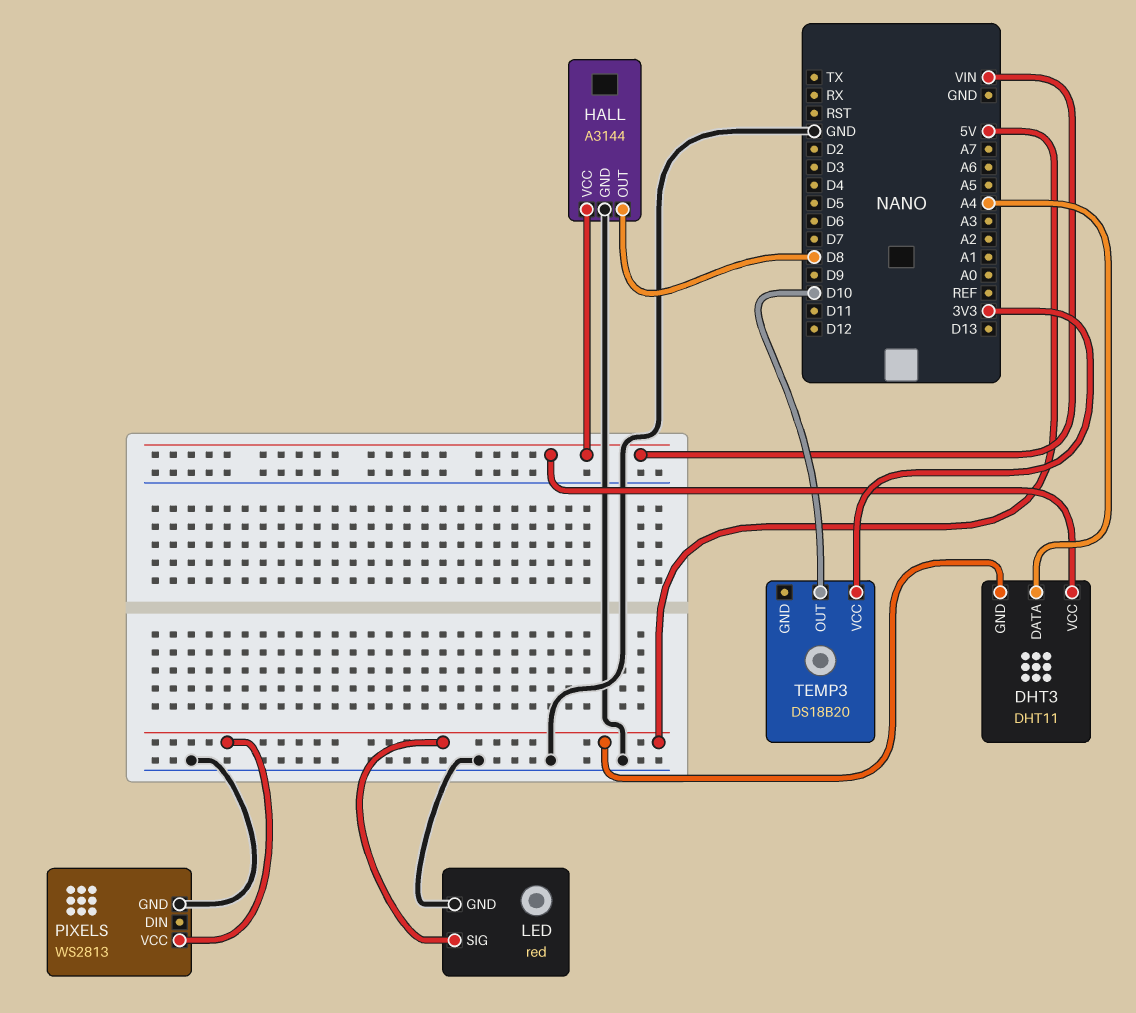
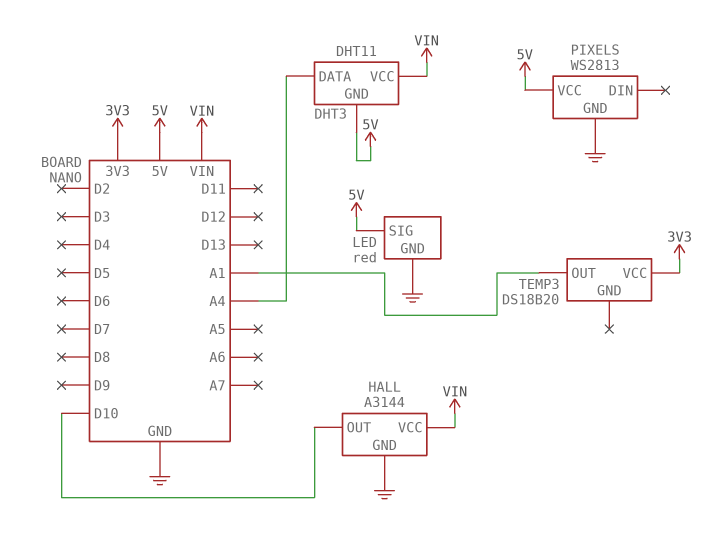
HALL pin OUT: D8 -> D10
TEMP3 pin OUT: D10 -> A1

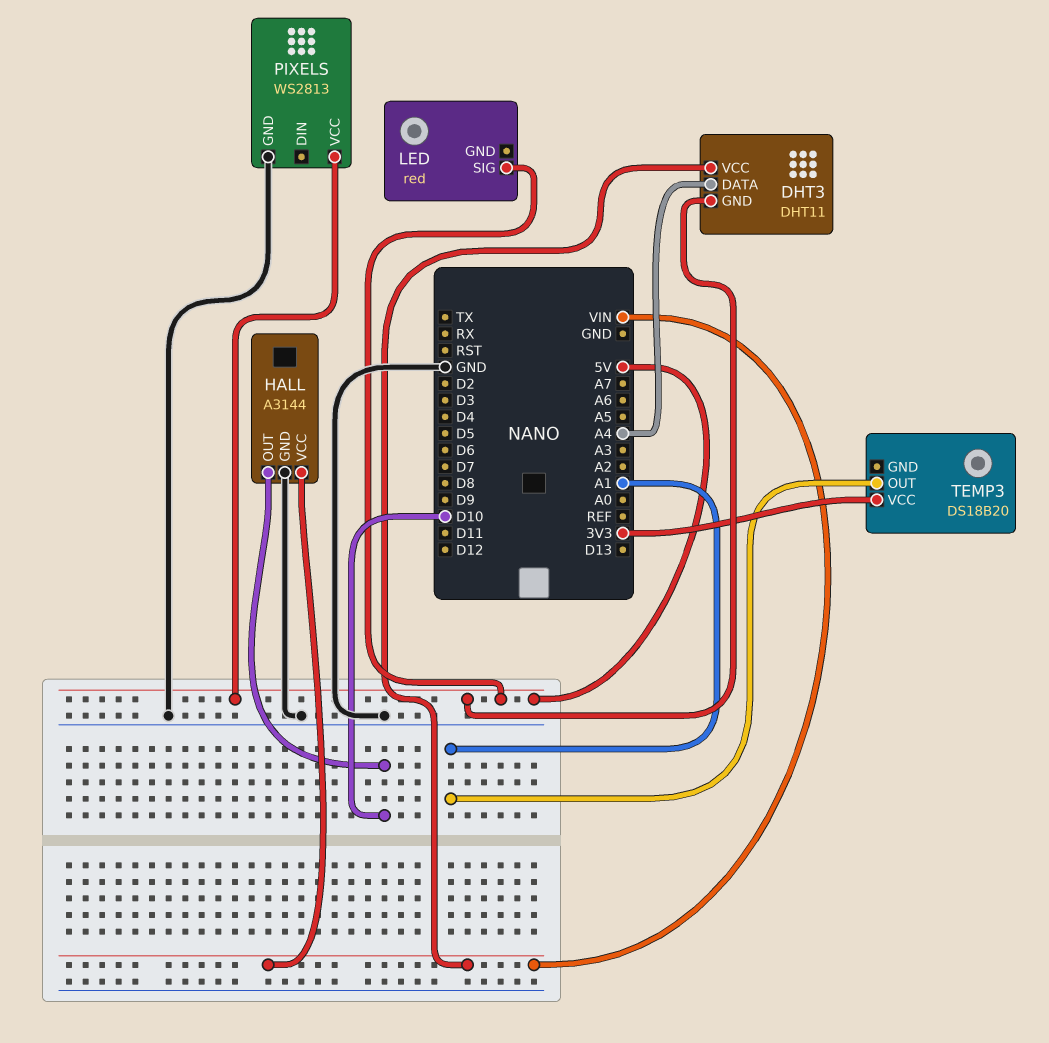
LED pin GND: GND -> none

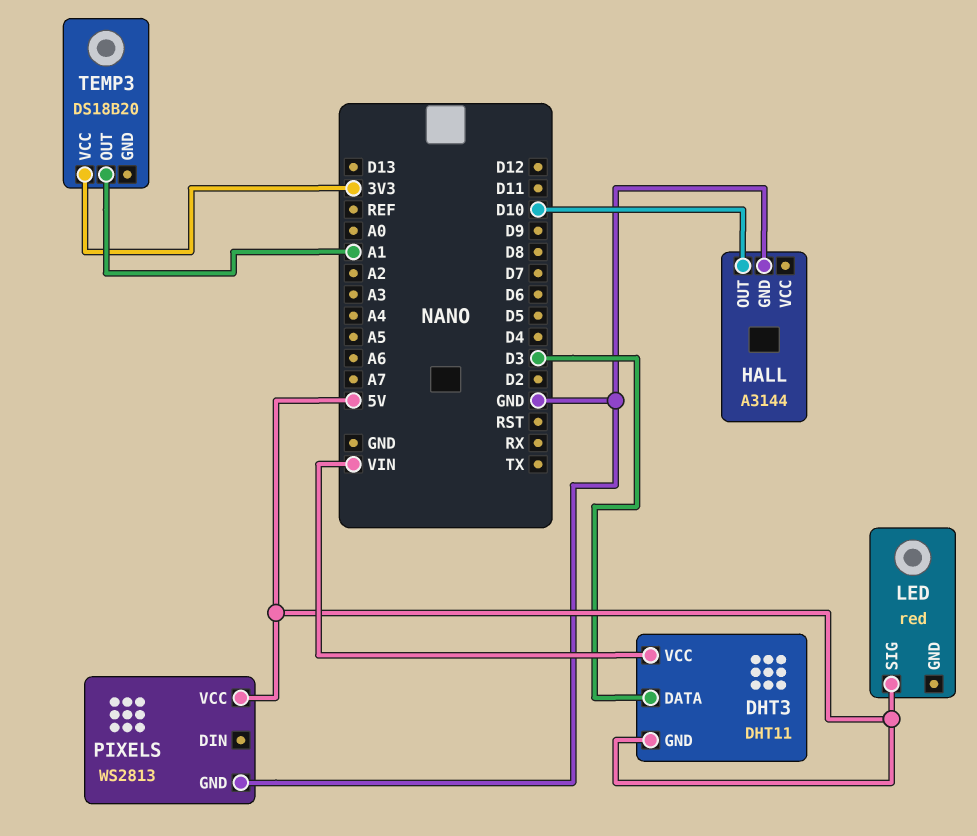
DHT3 pin DATA: A4 -> D3
HALL pin VCC: VIN -> none

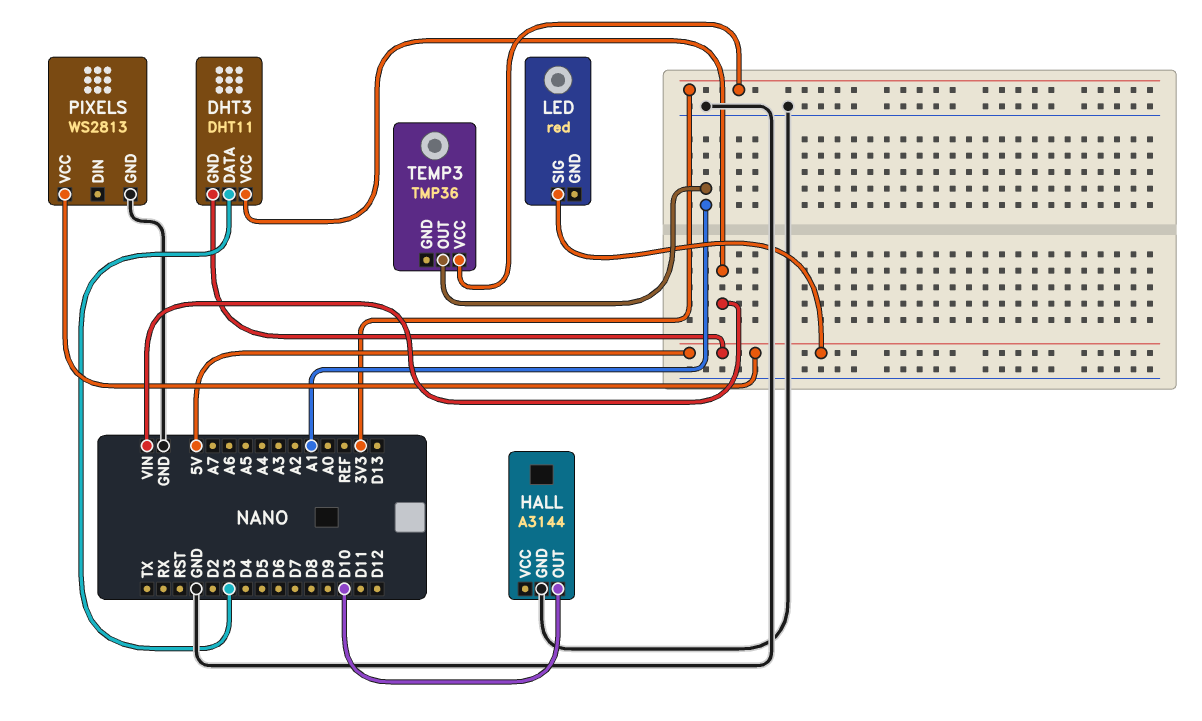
TEMP3: DS18B20 -> TMP36

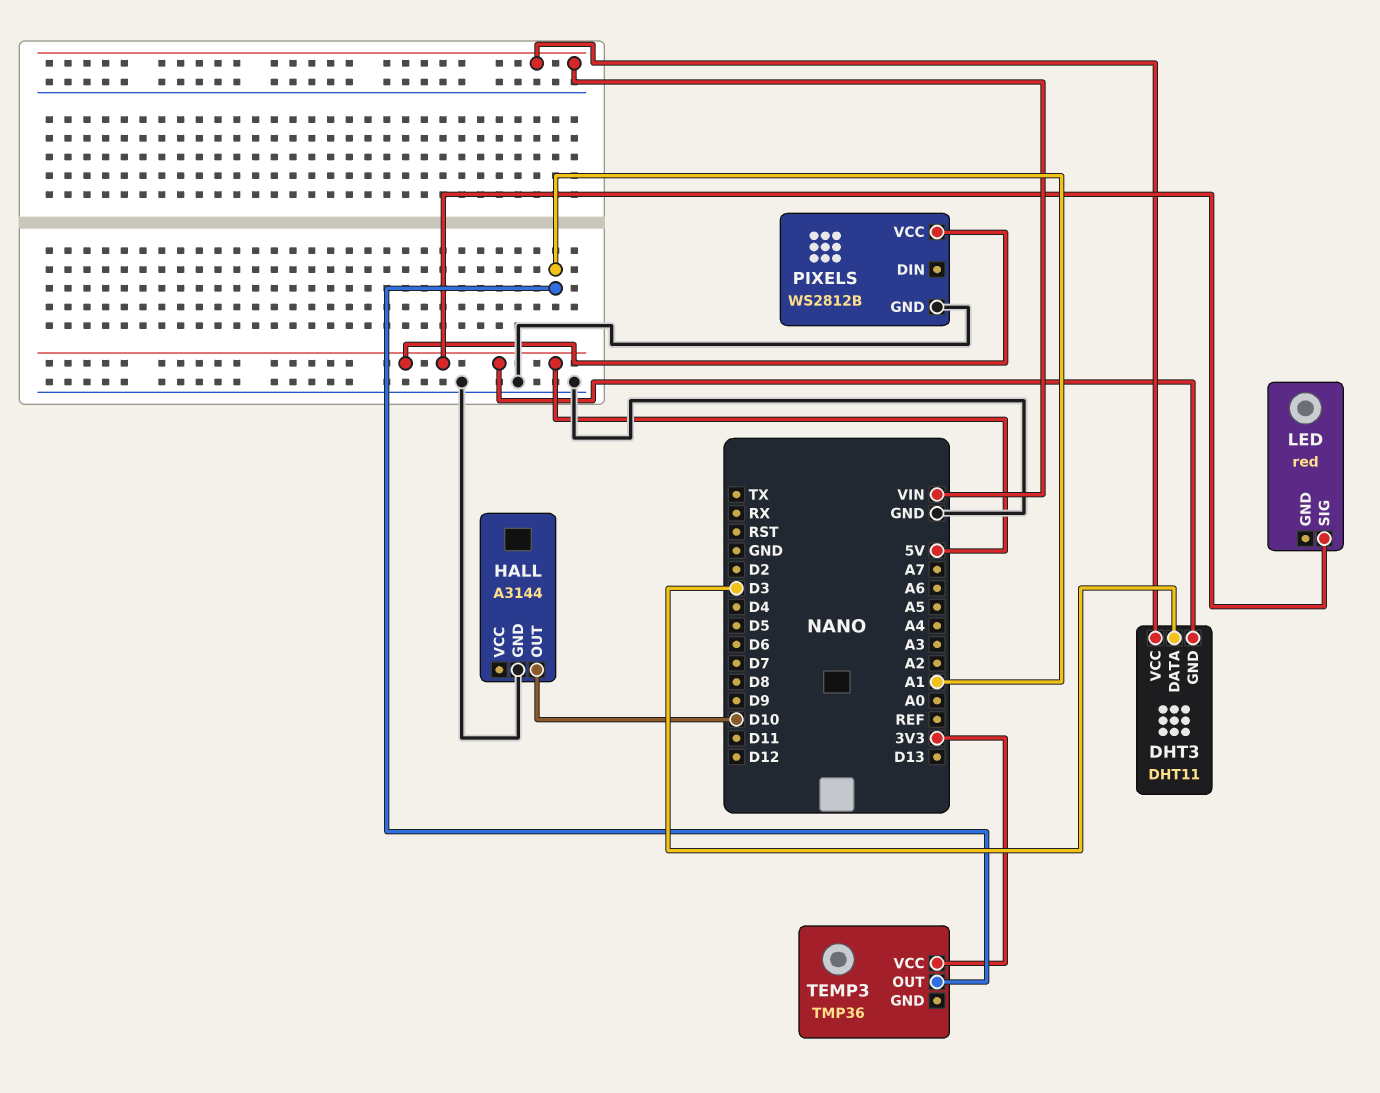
PIXELS: WS2813 -> WS2812B

